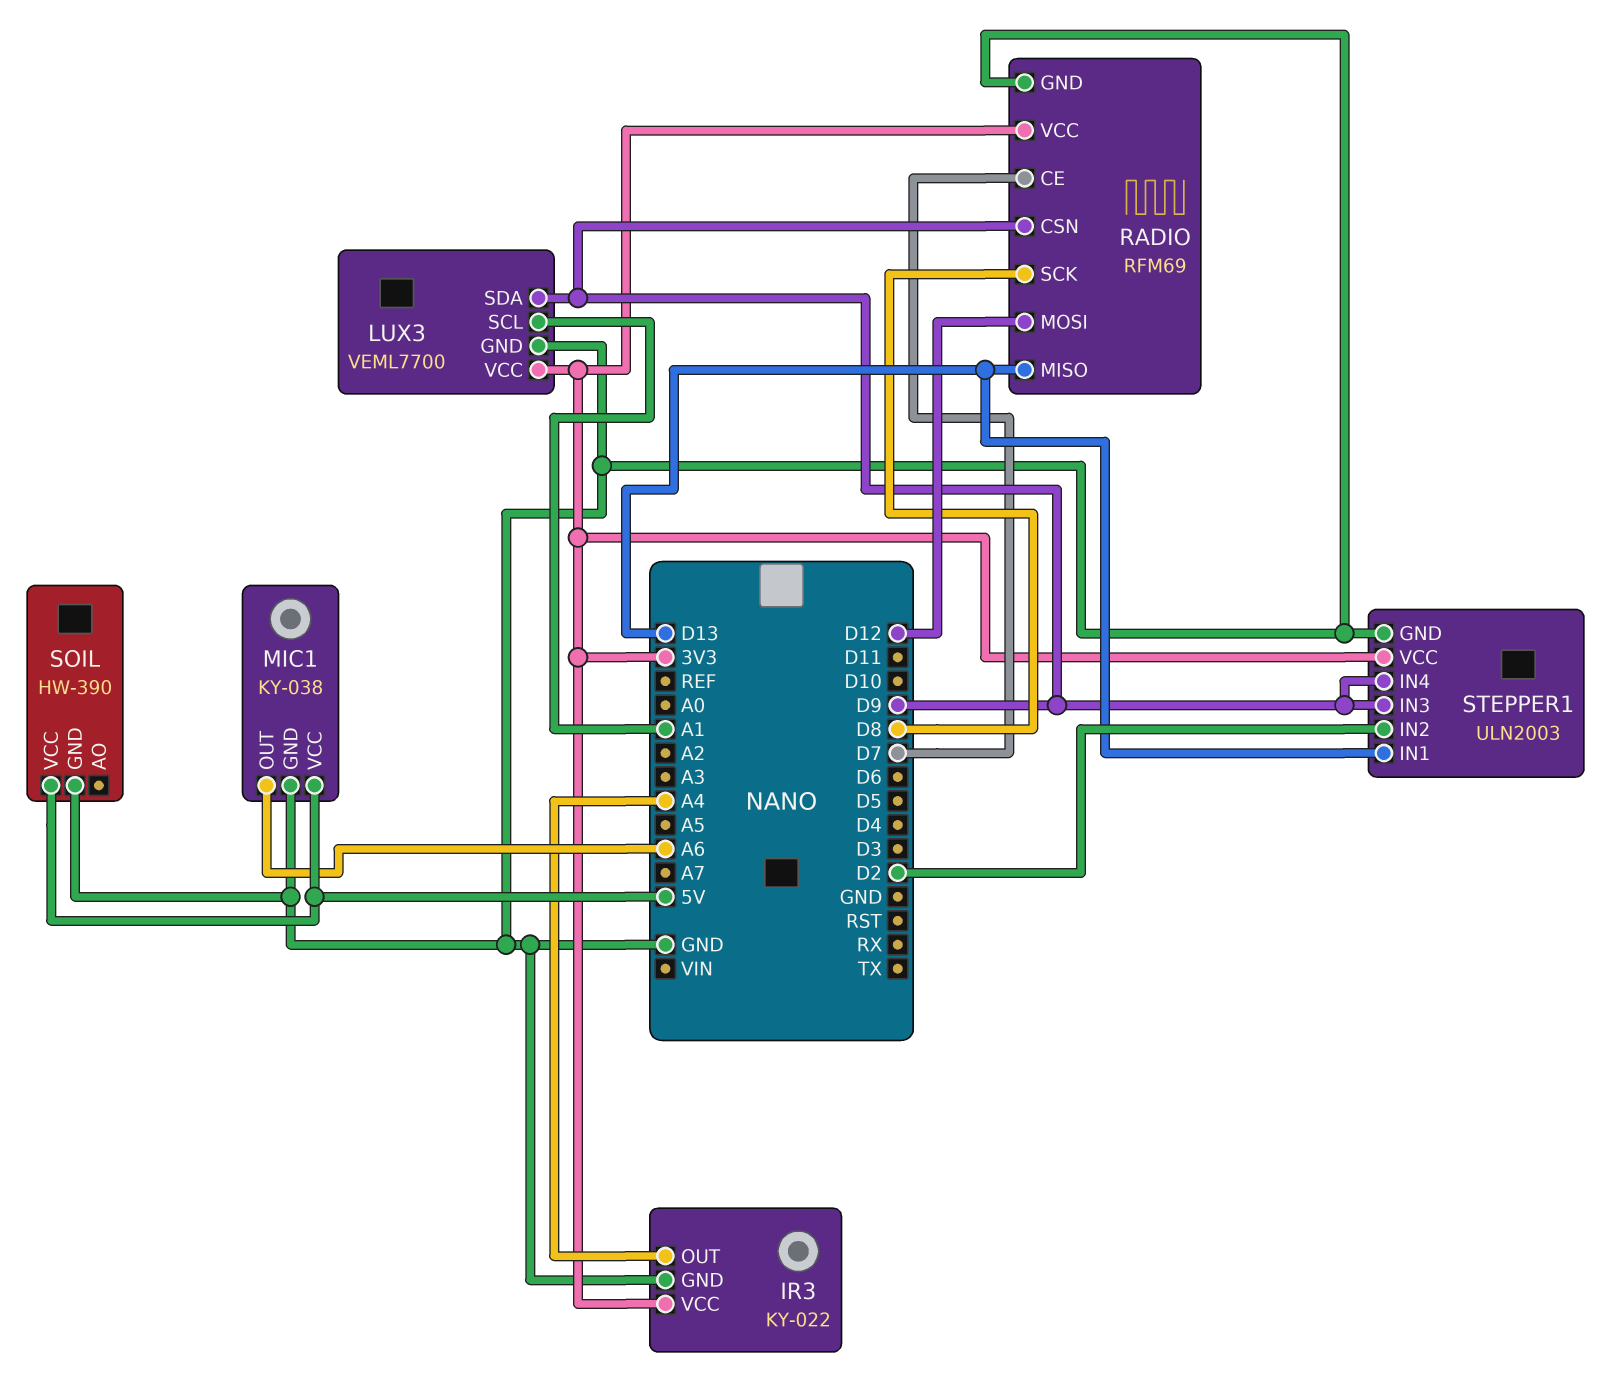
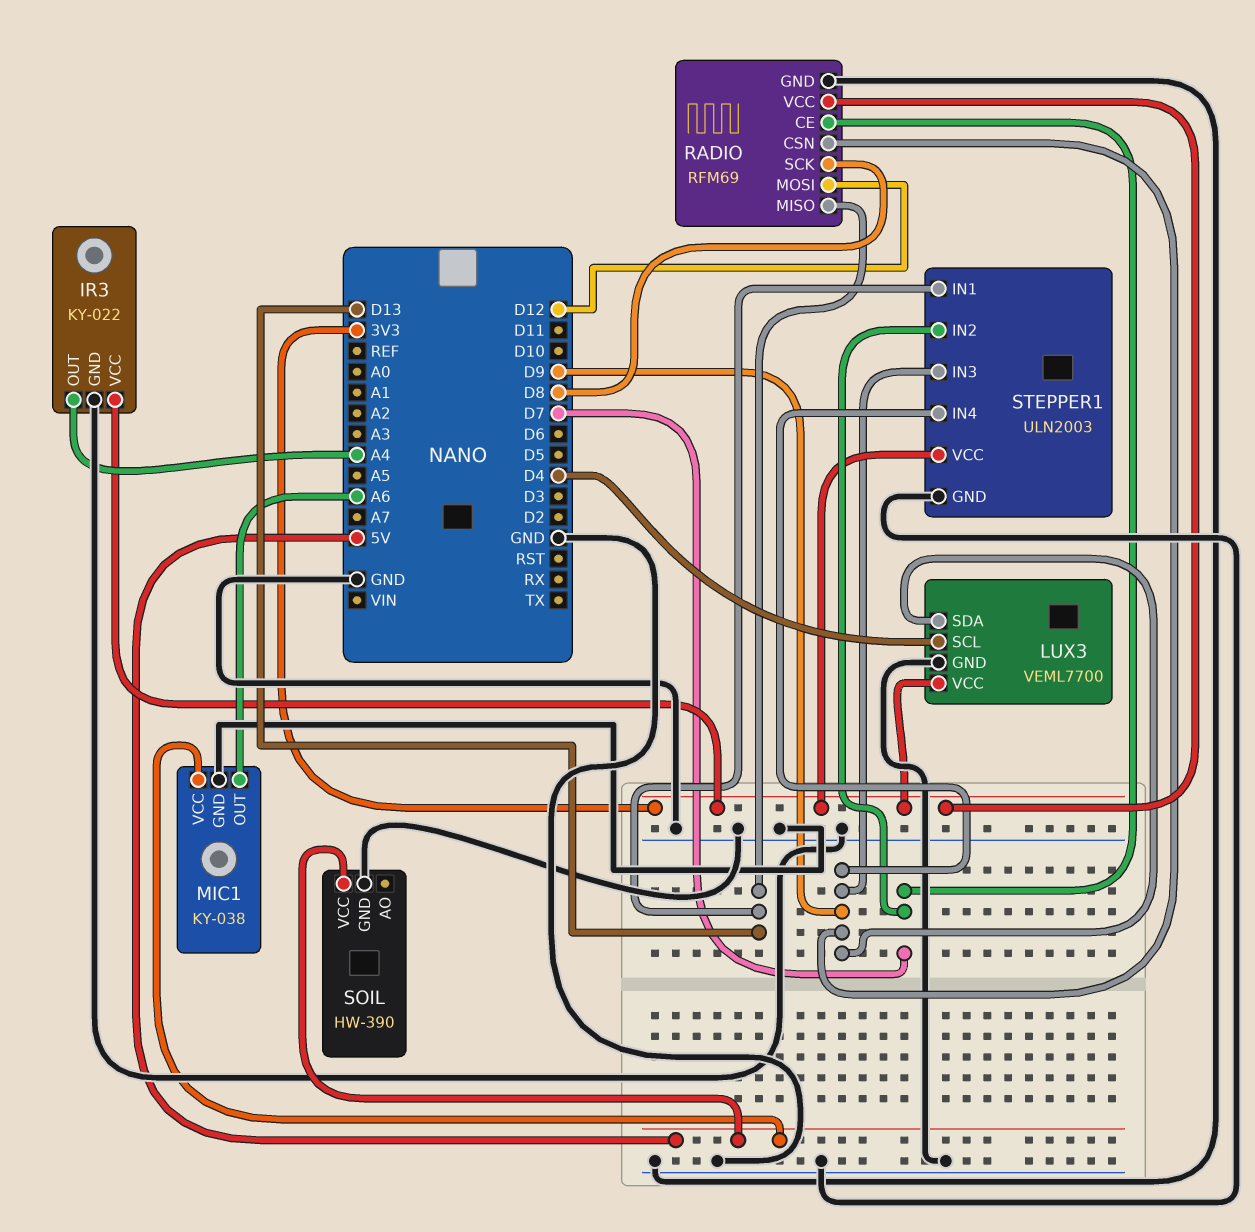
LUX3 pin SCL: A1 -> D4
STEPPER1 pin IN2: D2 -> D7

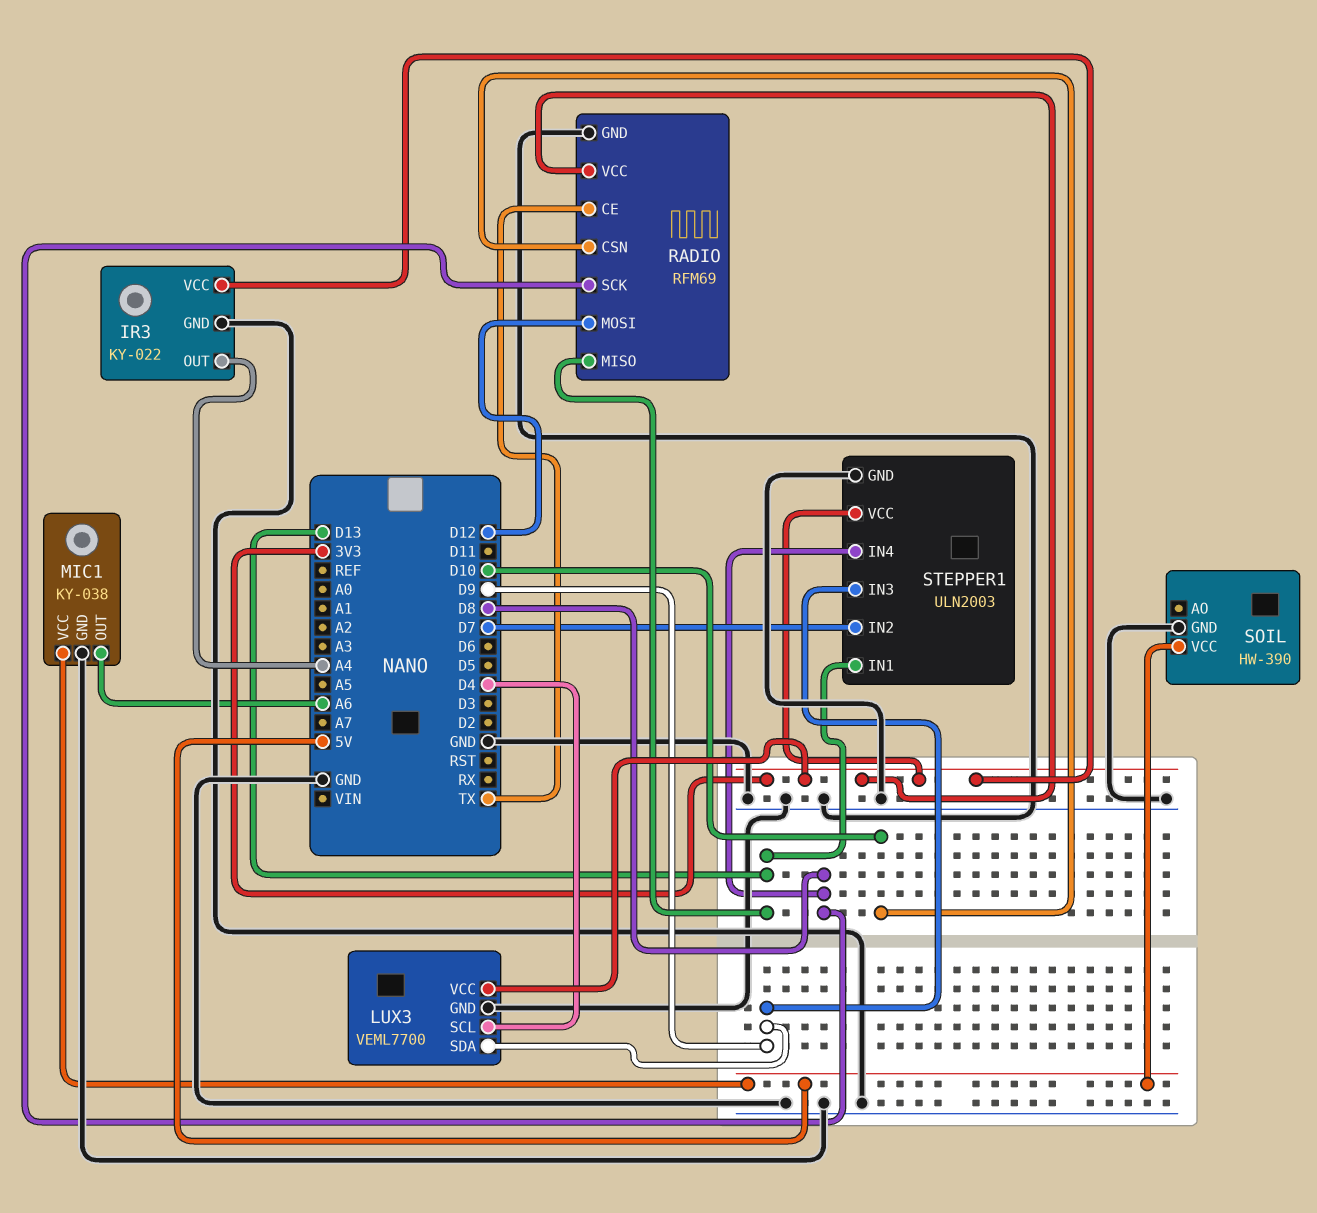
RADIO pin CE: D7 -> TX
RADIO pin CSN: D9 -> D10
STEPPER1 pin IN4: D9 -> D8

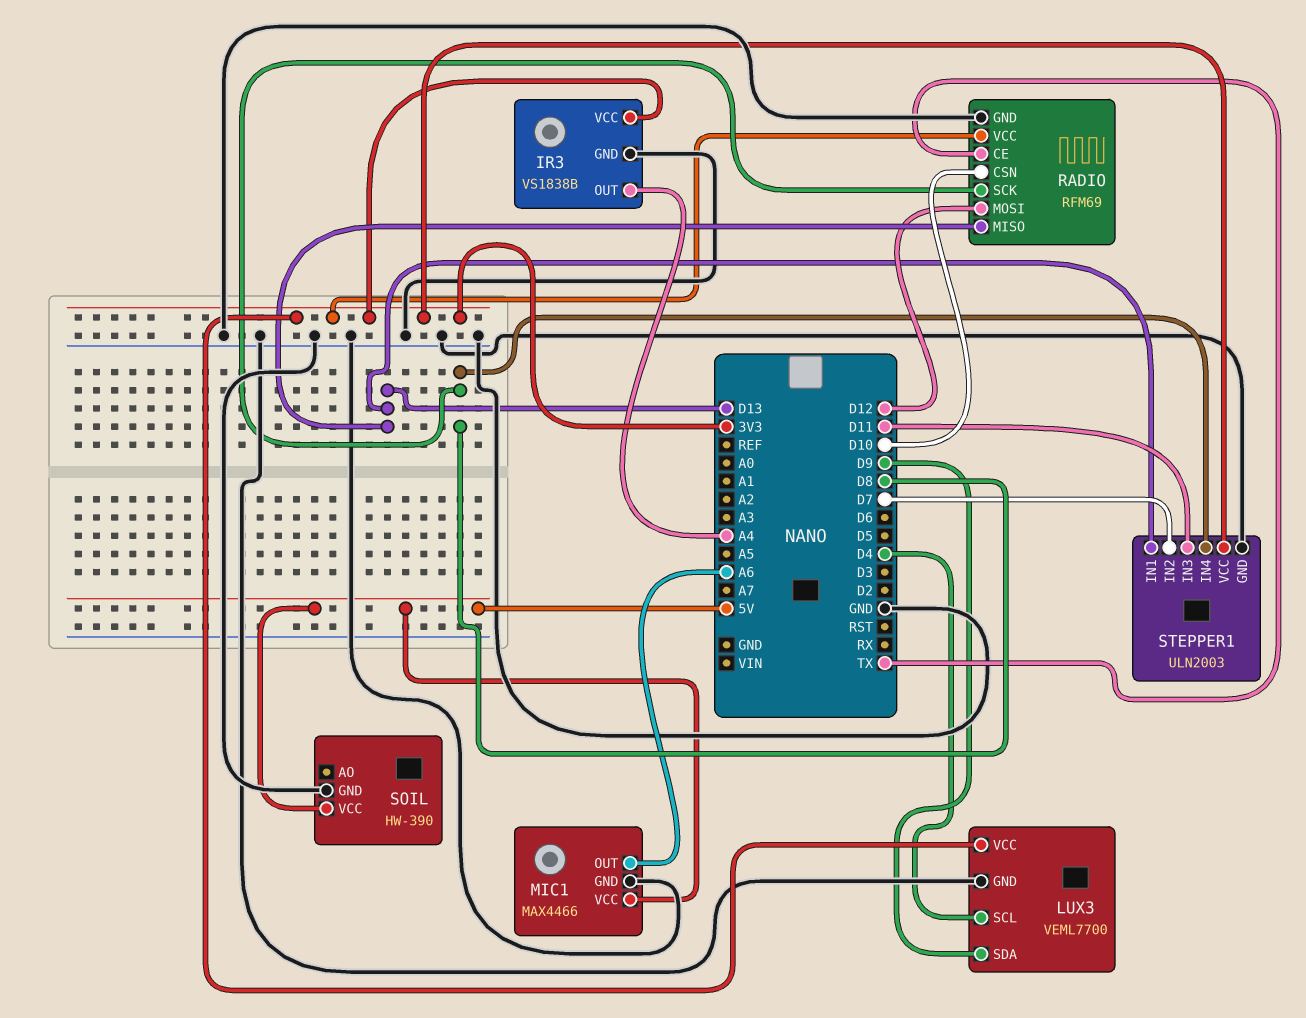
IR3: KY-022 -> VS1838B
MIC1: KY-038 -> MAX4466
STEPPER1 pin IN3: D9 -> D11

